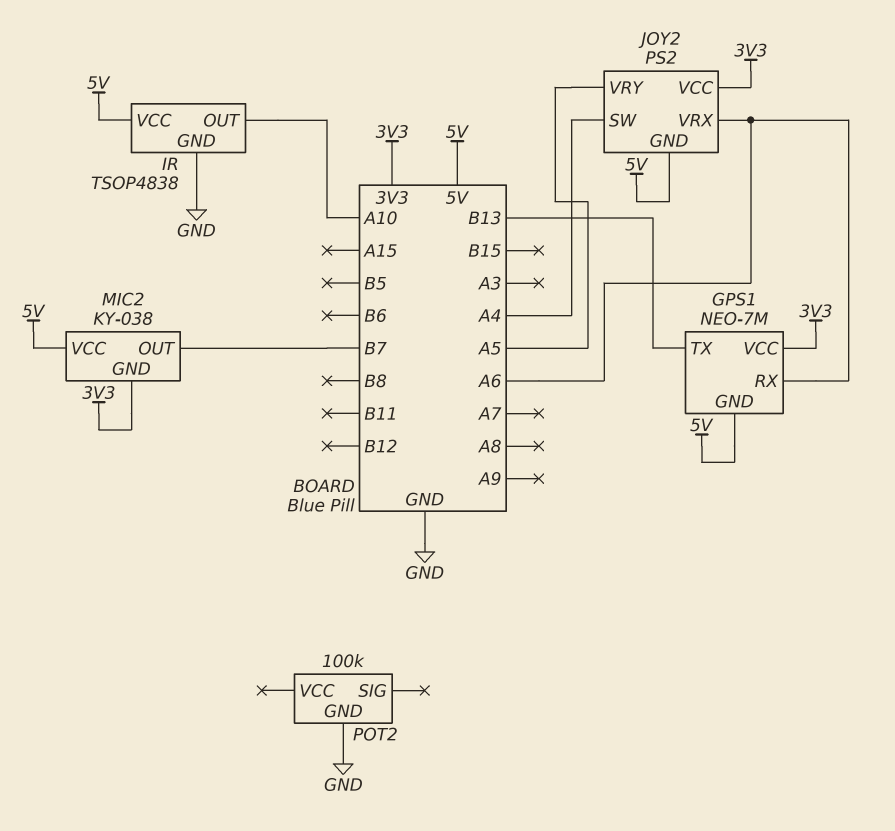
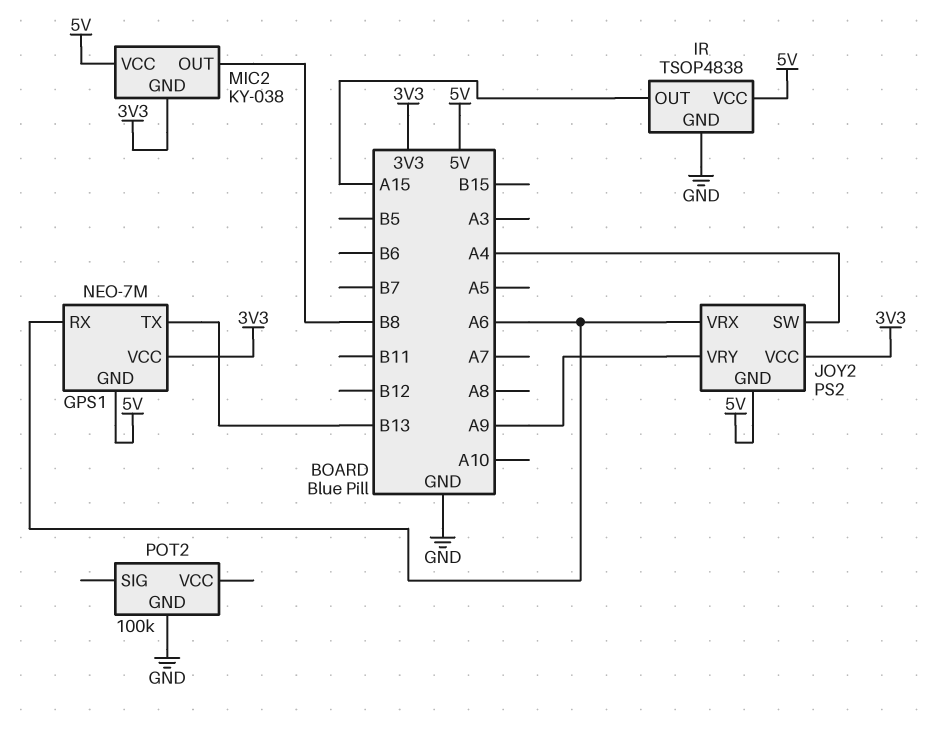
IR pin OUT: A10 -> A15
JOY2 pin VRY: A5 -> A9
MIC2 pin OUT: B7 -> B8

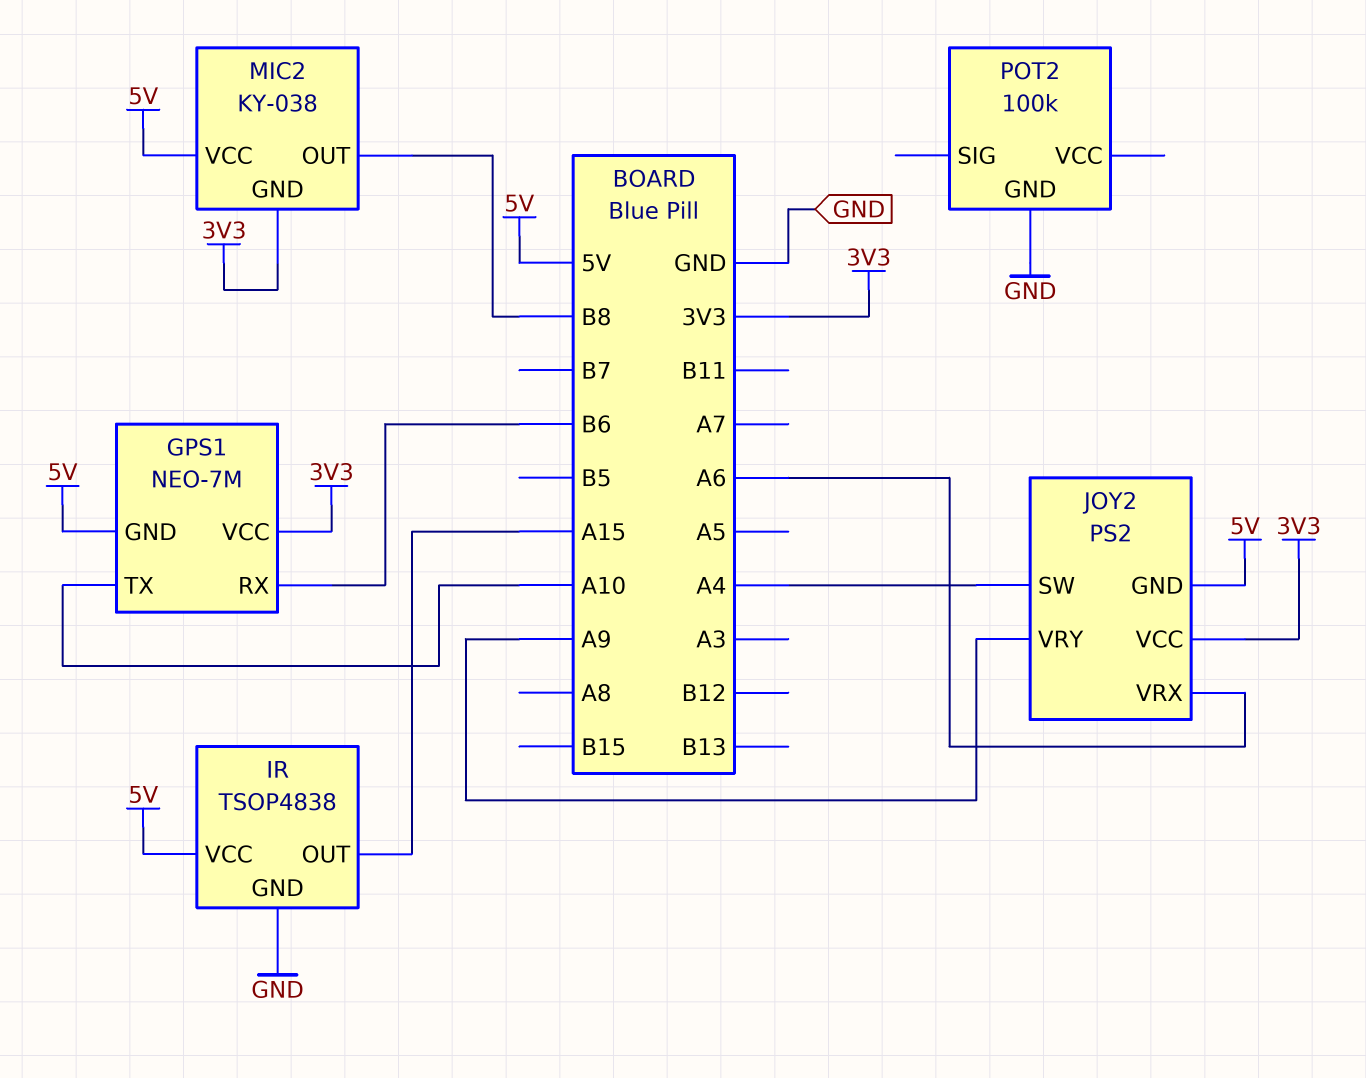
GPS1 pin RX: A6 -> B6
GPS1 pin TX: B13 -> A10

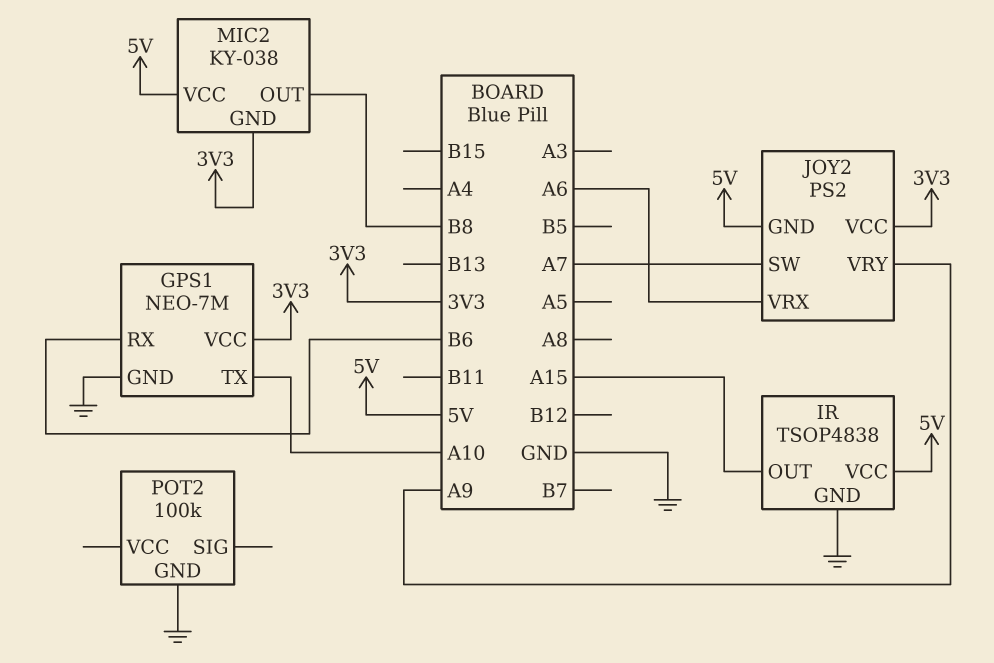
GPS1 pin GND: 5V -> GND
JOY2 pin SW: A4 -> A7

